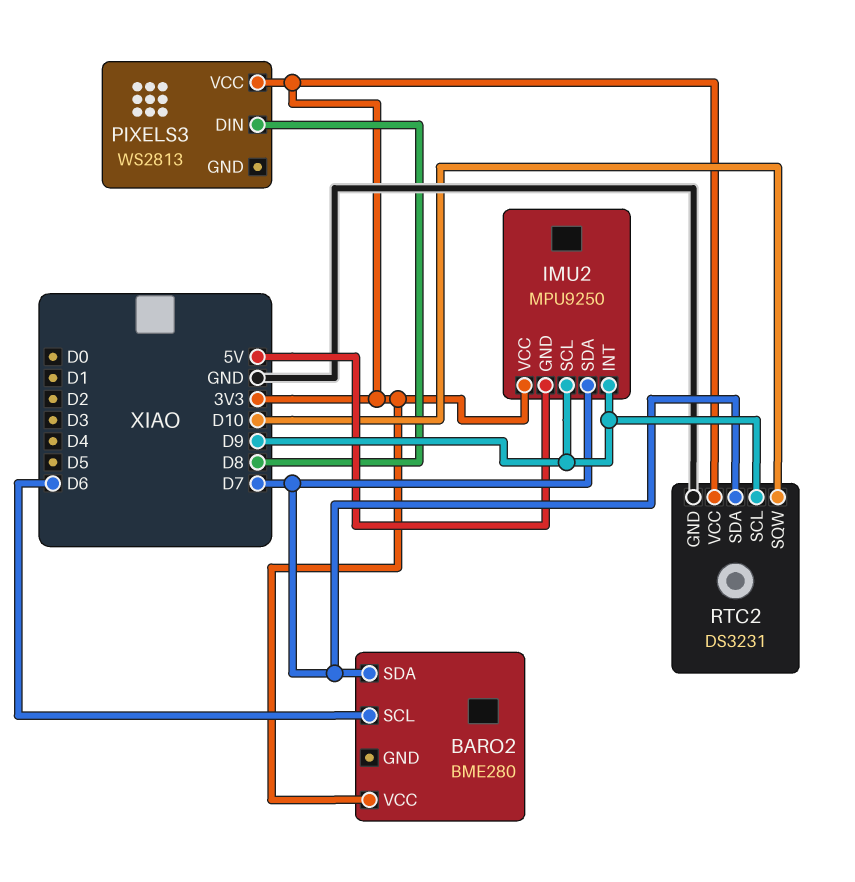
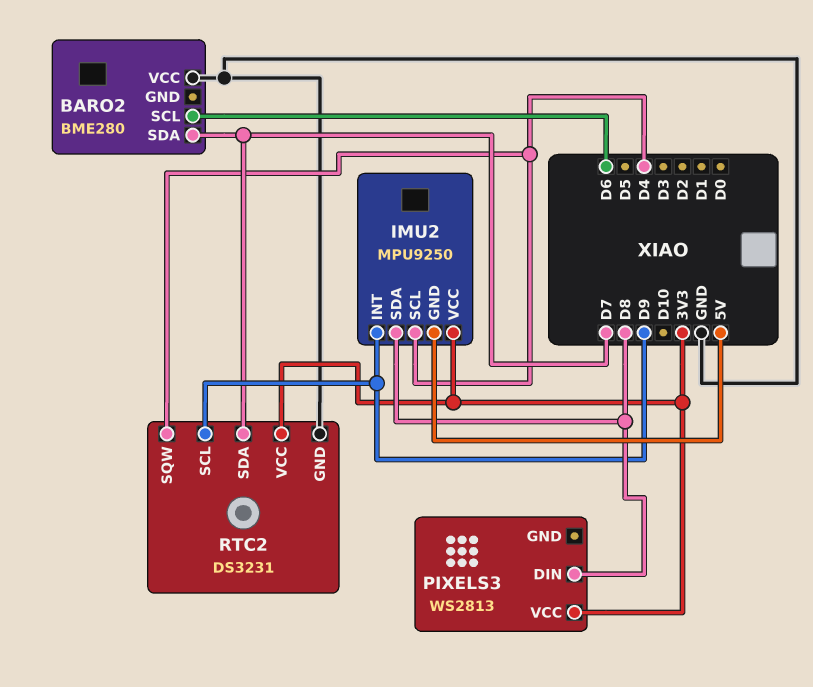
BARO2 pin VCC: 3V3 -> GND
IMU2 pin SCL: D9 -> D4
IMU2 pin SDA: D7 -> D8
RTC2 pin SQW: D10 -> D4

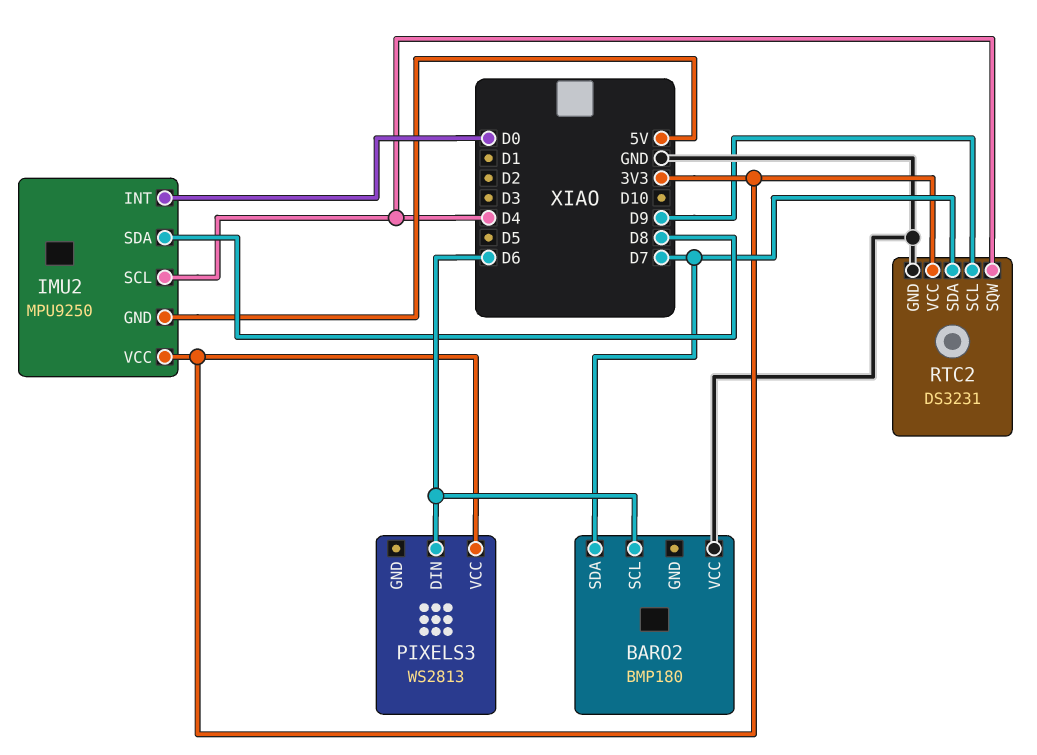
BARO2: BME280 -> BMP180
IMU2 pin INT: D9 -> D0
PIXELS3 pin DIN: D8 -> D6

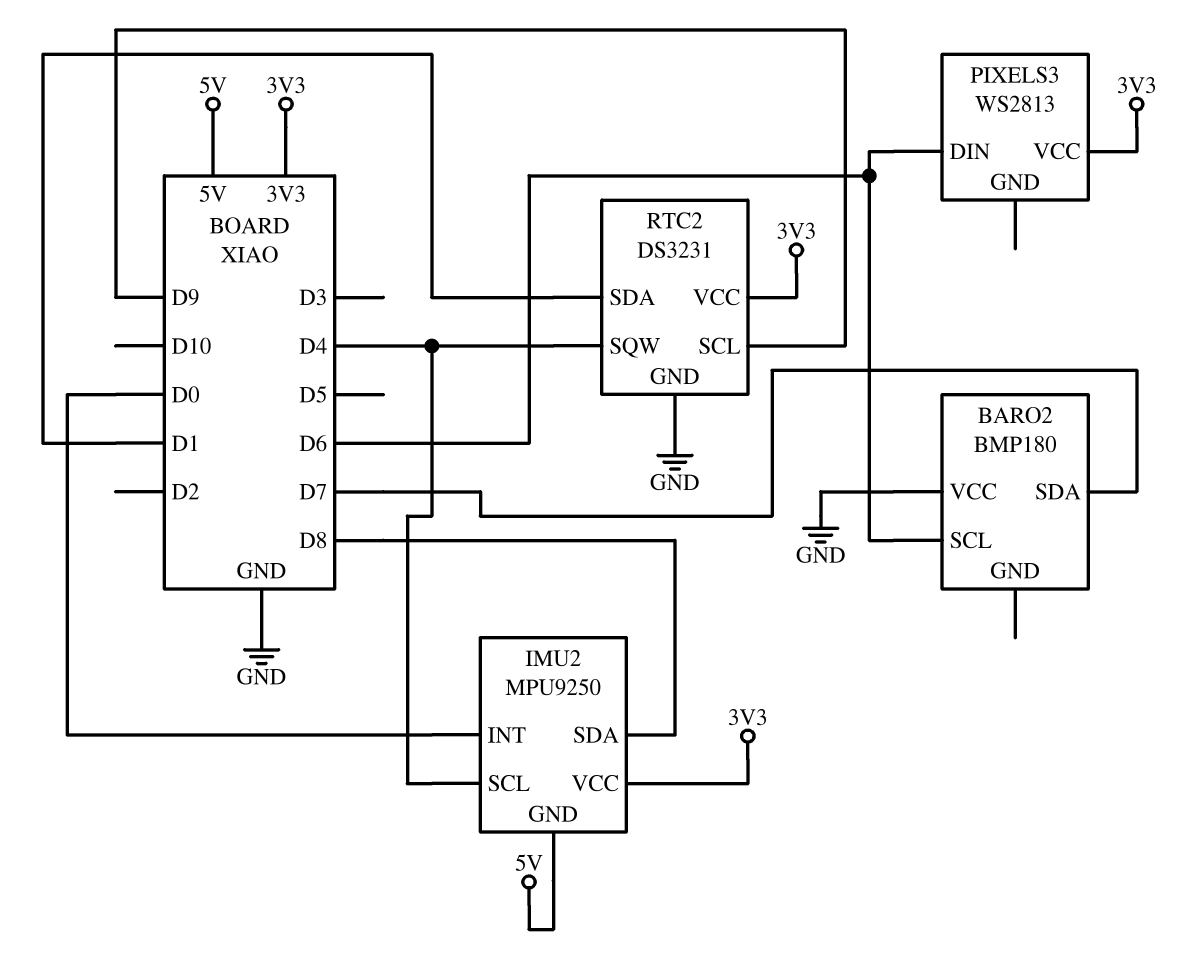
RTC2 pin SDA: D7 -> D1

